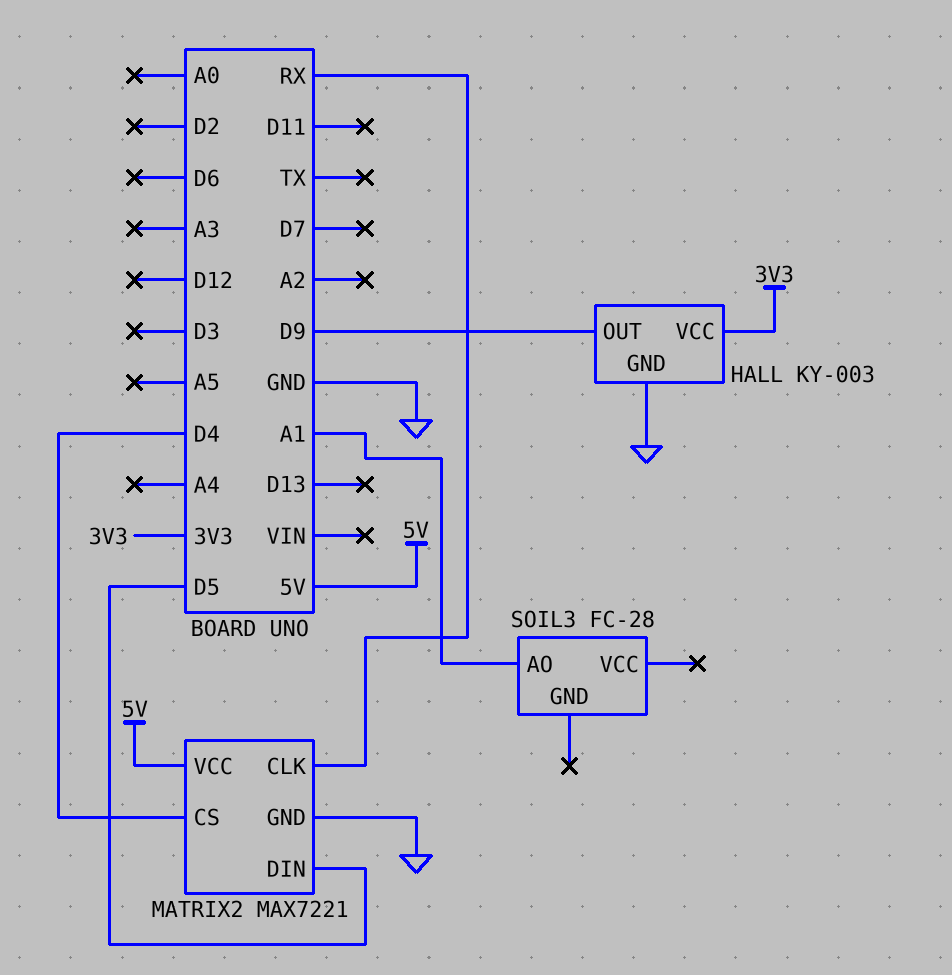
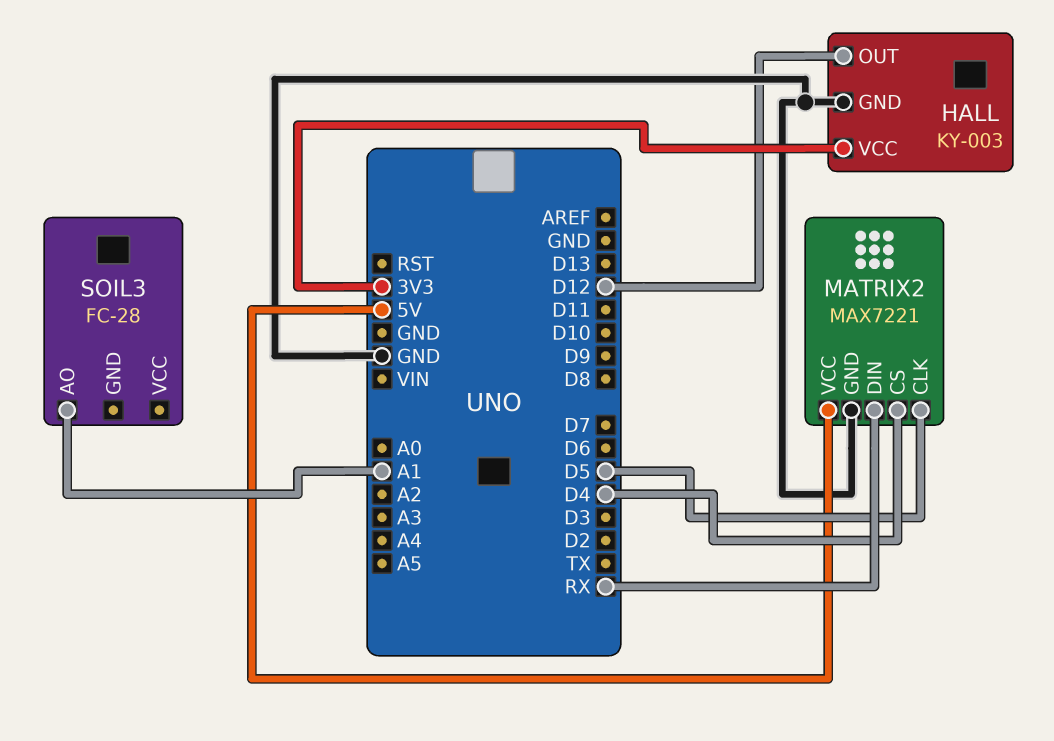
HALL pin OUT: D9 -> D12
MATRIX2 pin CLK: RX -> D5
MATRIX2 pin DIN: D5 -> RX

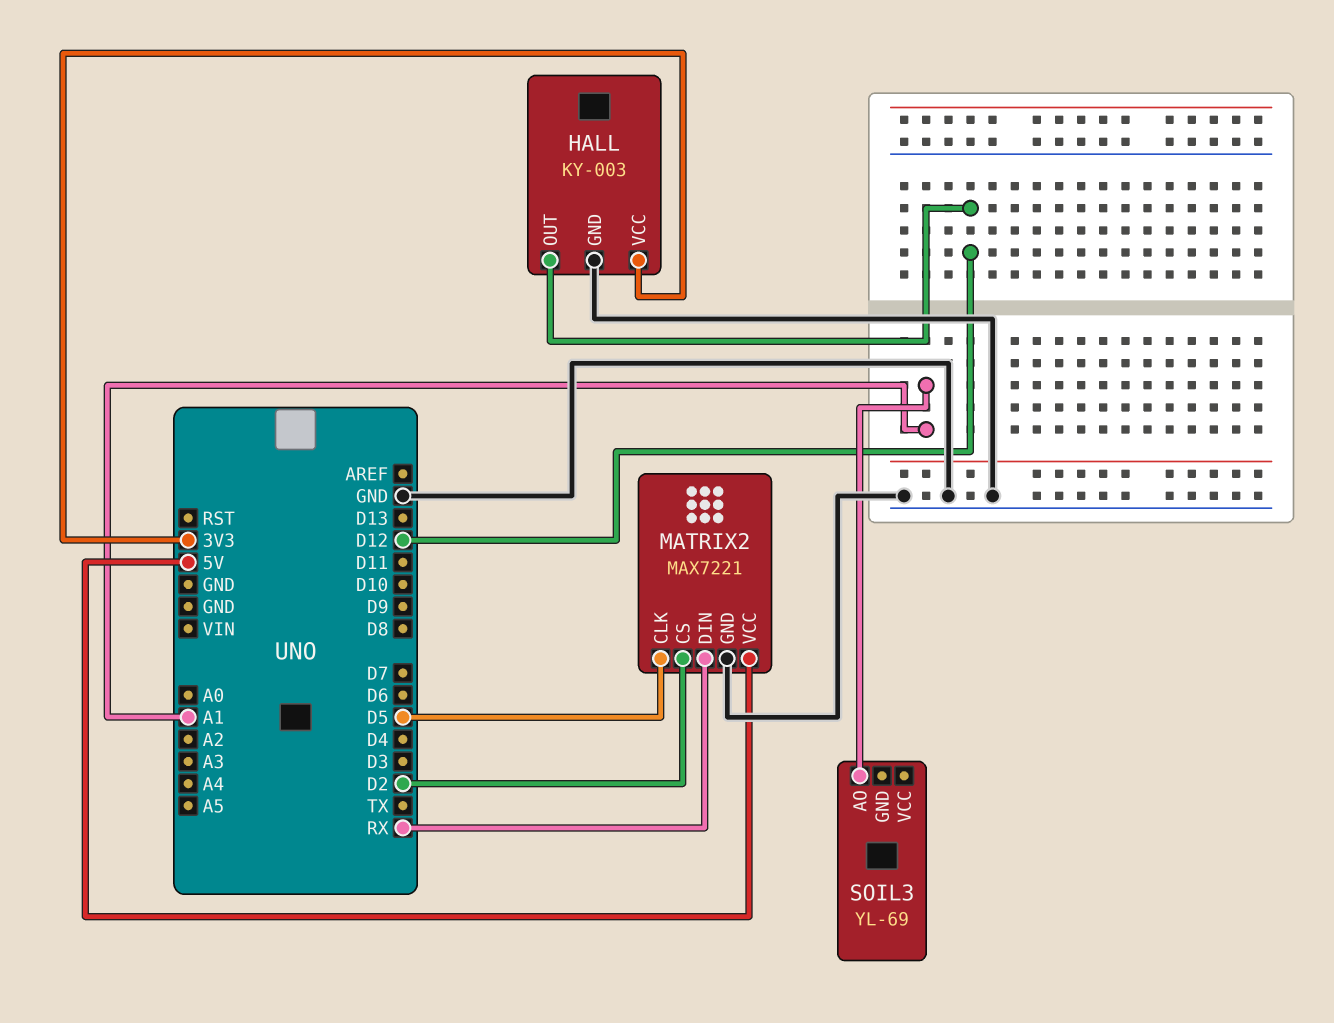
MATRIX2 pin CS: D4 -> D2
SOIL3: FC-28 -> YL-69

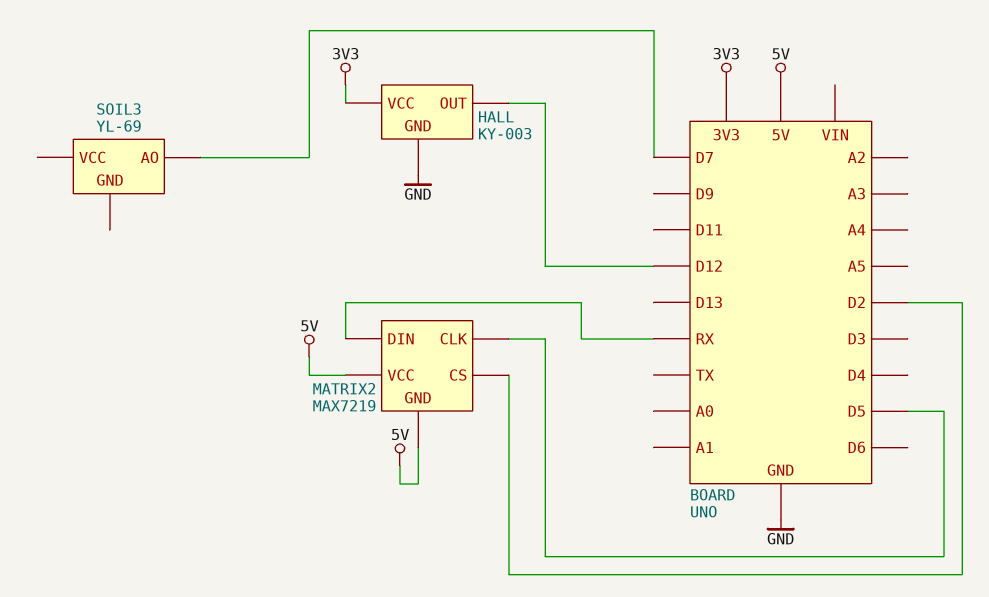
MATRIX2: MAX7221 -> MAX7219
MATRIX2 pin GND: GND -> 5V
SOIL3 pin AO: A1 -> D7

